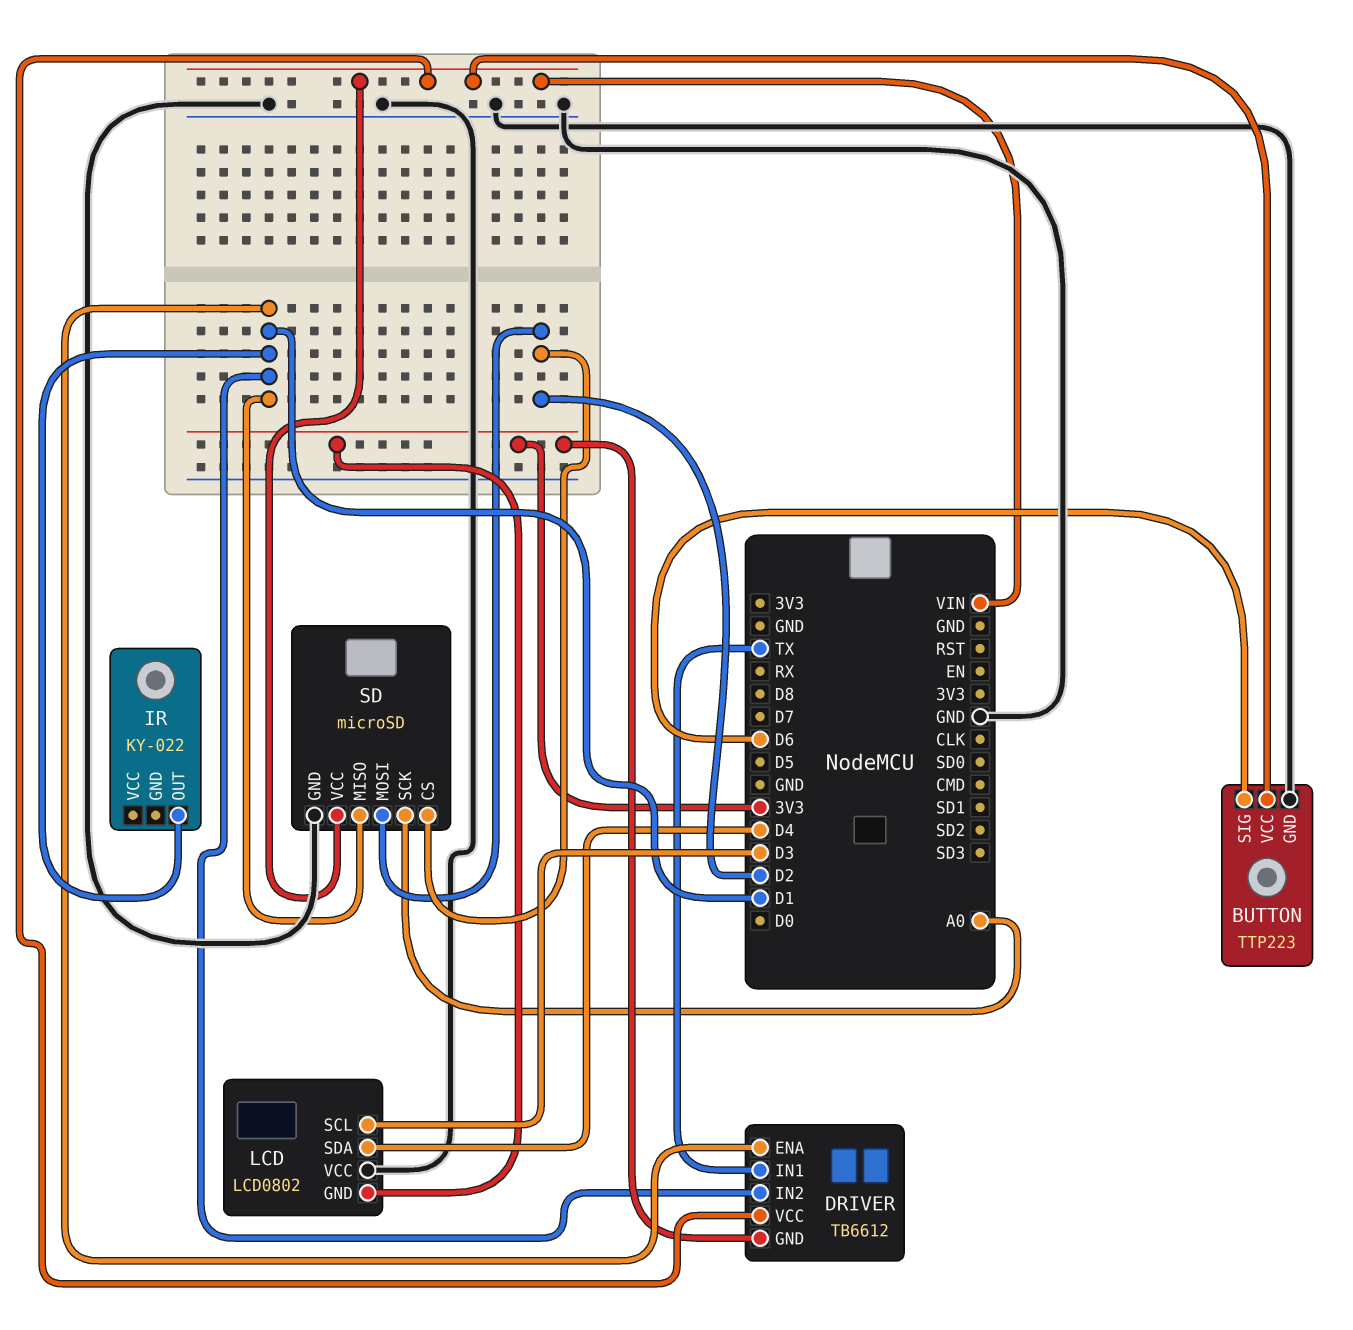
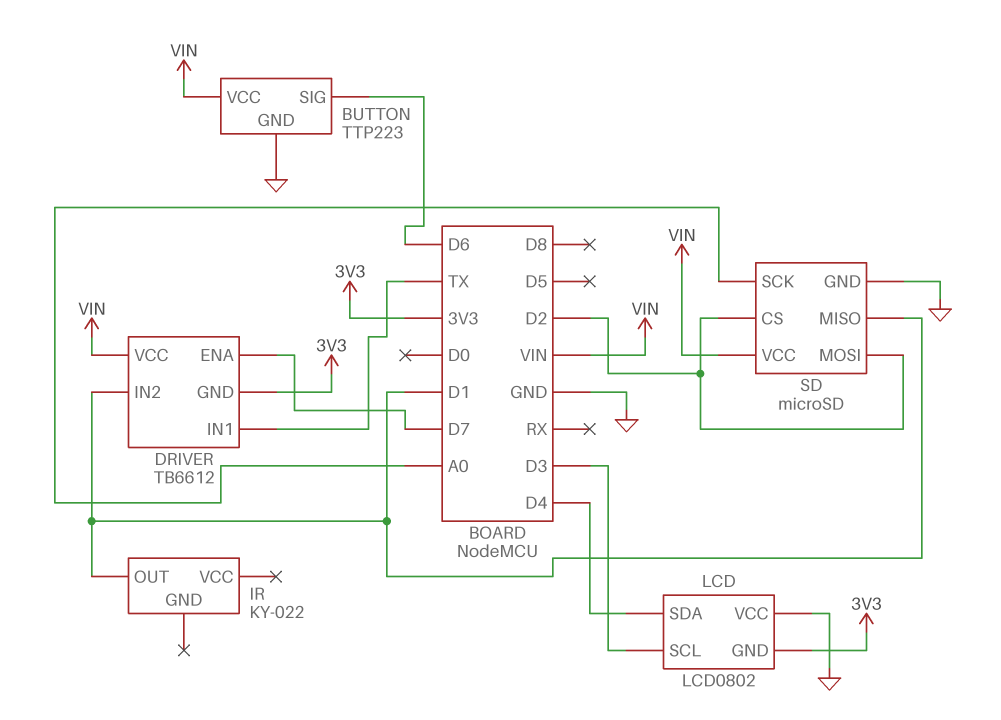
DRIVER pin ENA: D1 -> D7

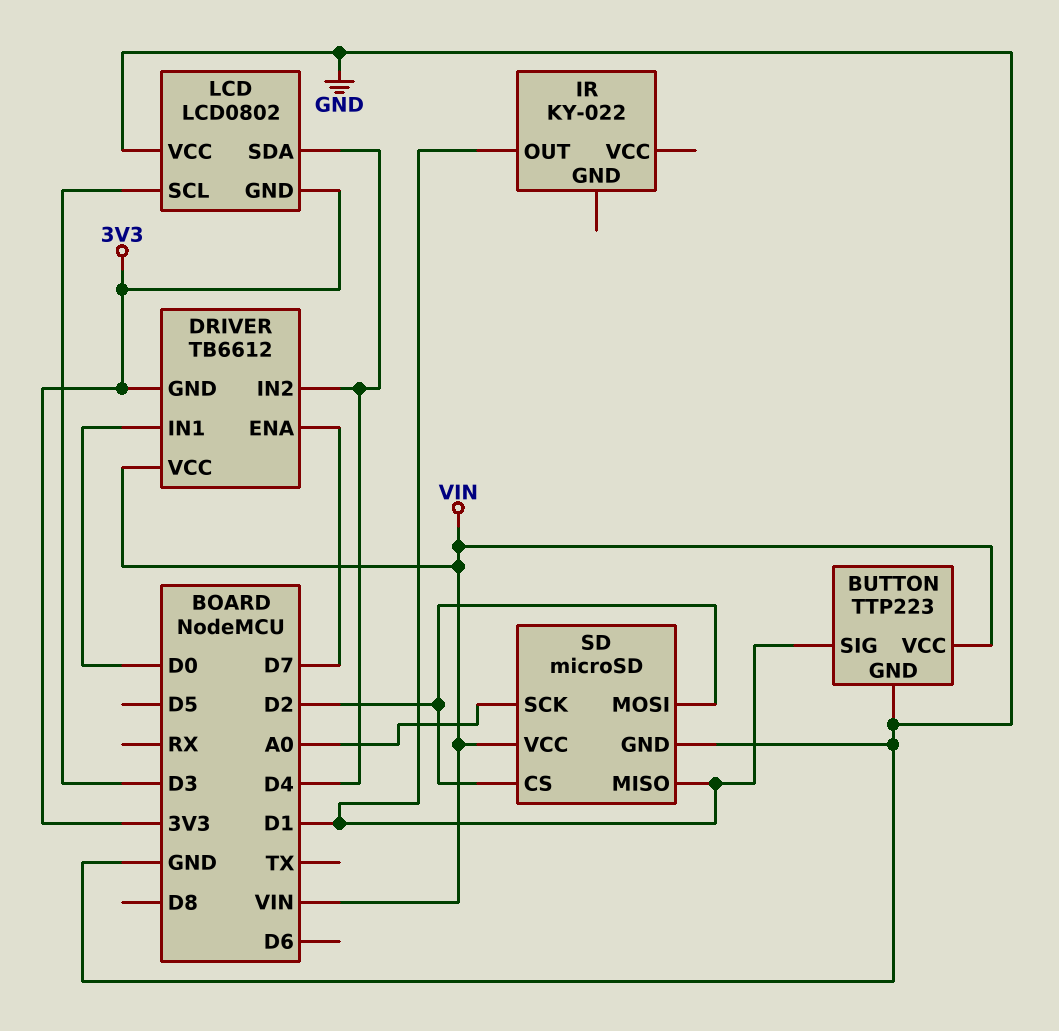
BUTTON pin SIG: D6 -> D1
DRIVER pin IN1: TX -> D0
DRIVER pin IN2: D1 -> D4

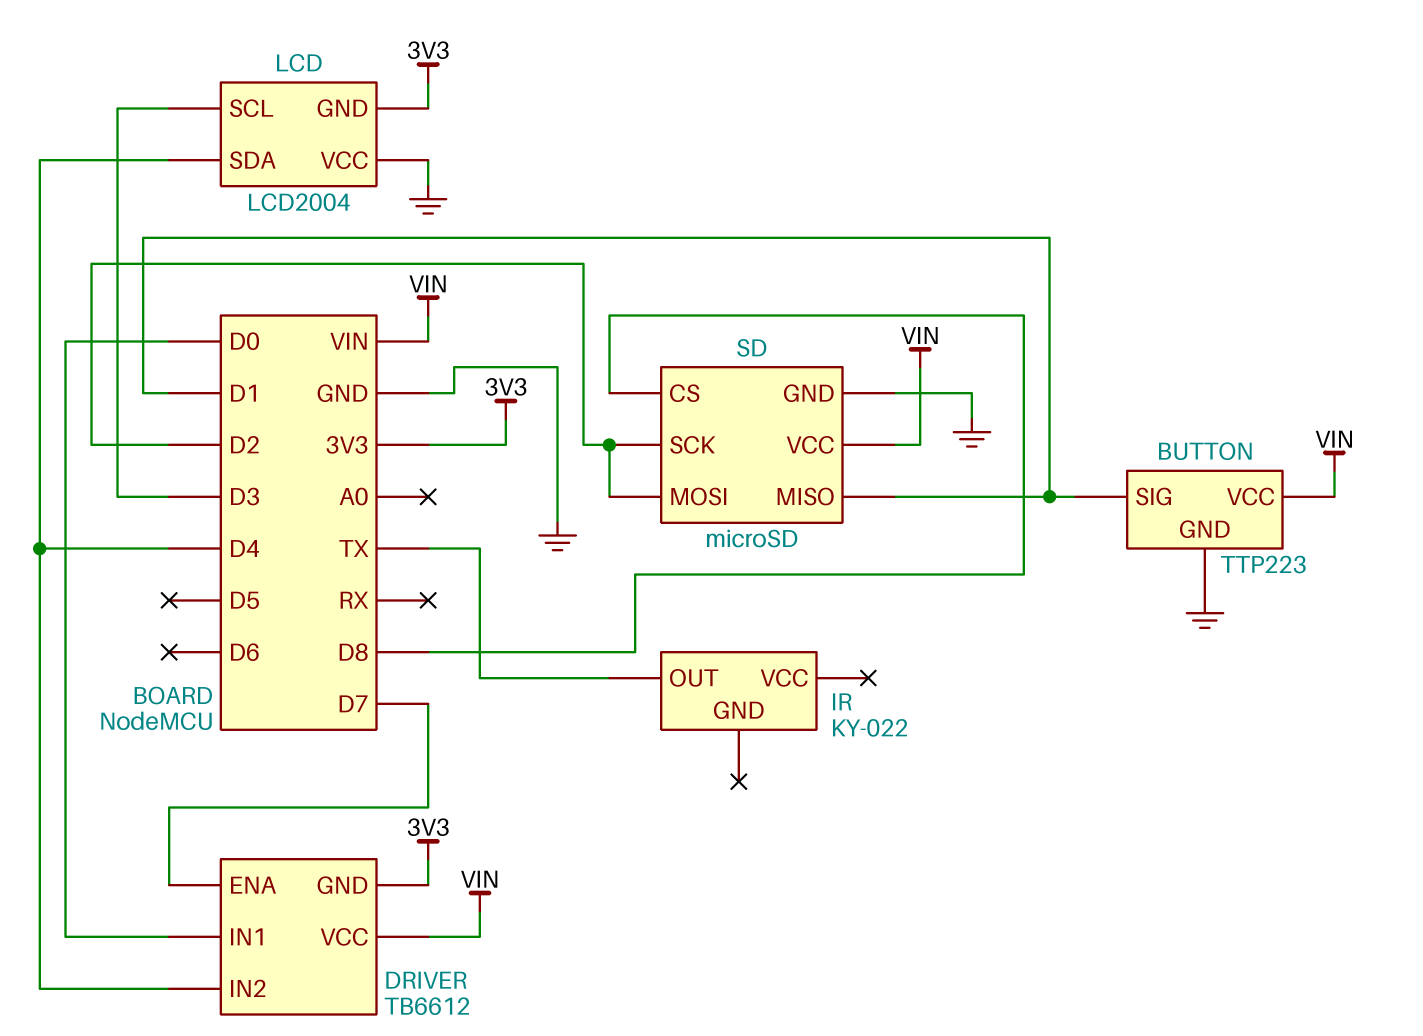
IR pin OUT: D1 -> TX
LCD: LCD0802 -> LCD2004
SD pin CS: D2 -> D8
SD pin SCK: A0 -> D2

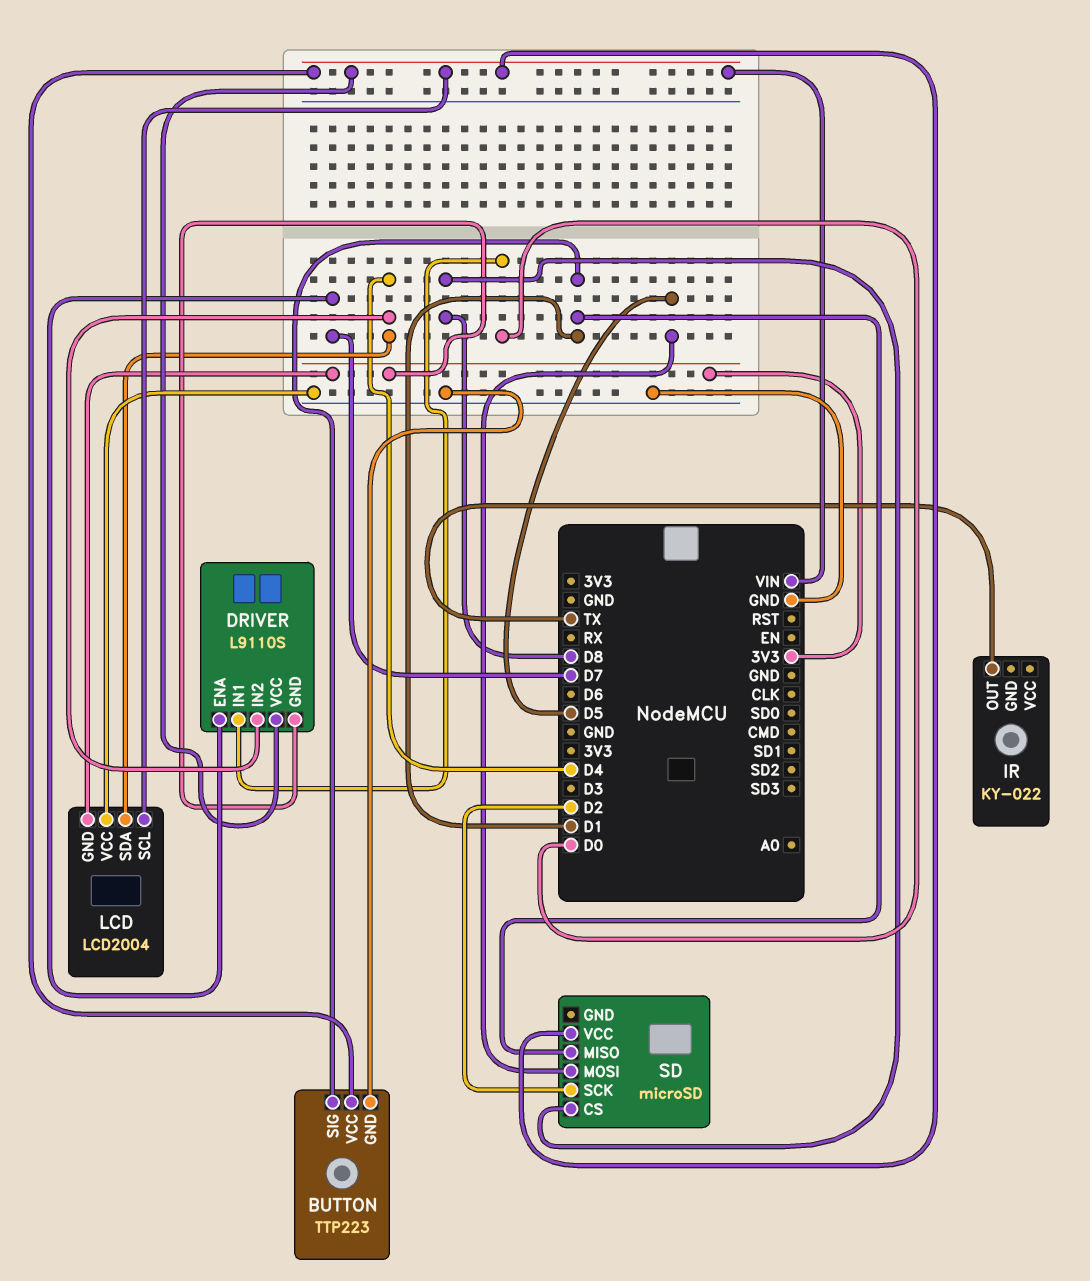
DRIVER: TB6612 -> L9110S
LCD pin SCL: D3 -> VIN
SD pin GND: GND -> none
SD pin MOSI: D2 -> D5

